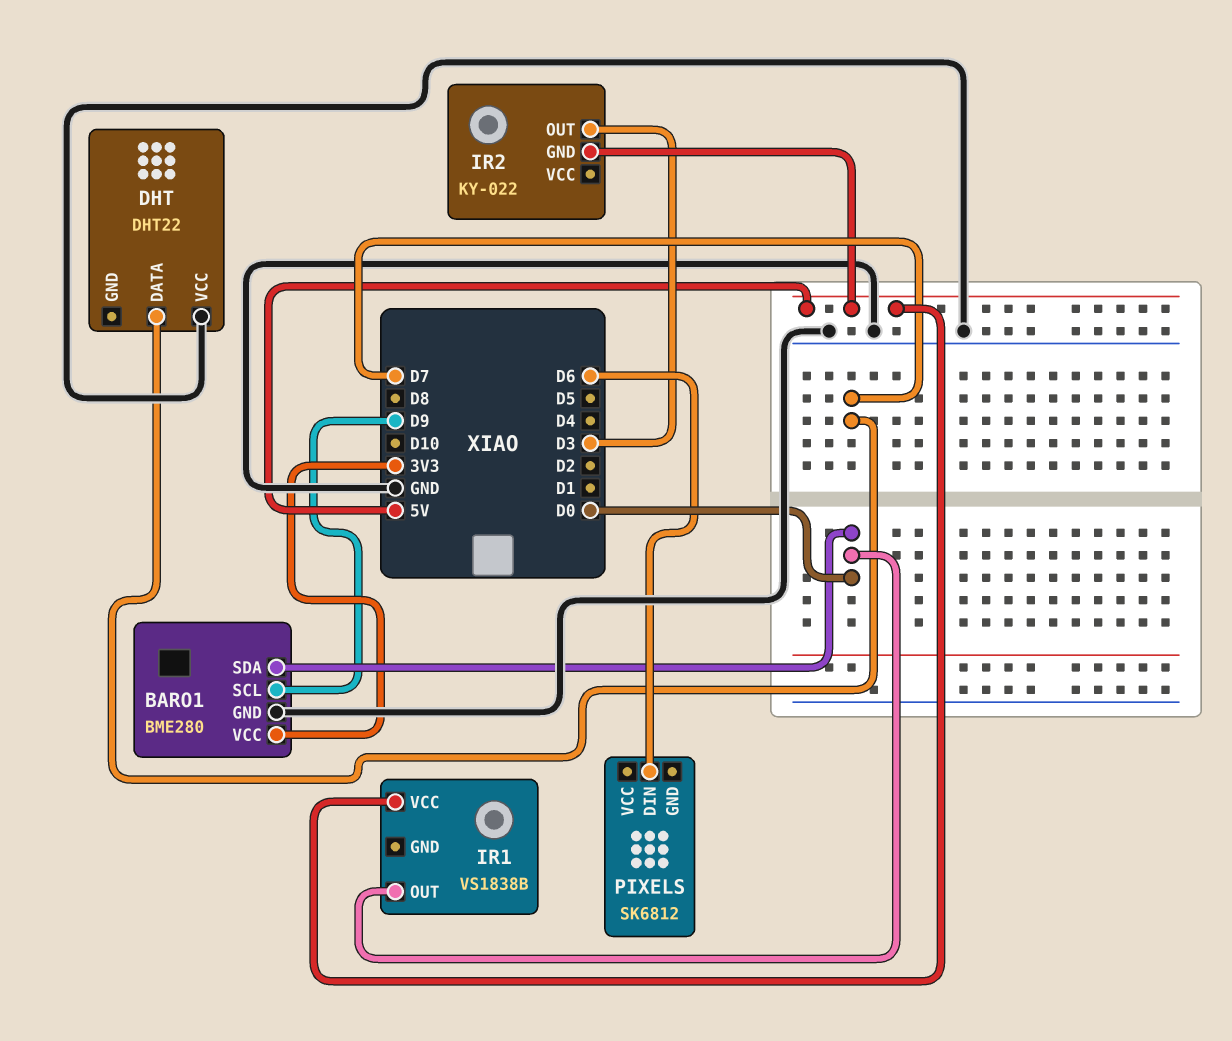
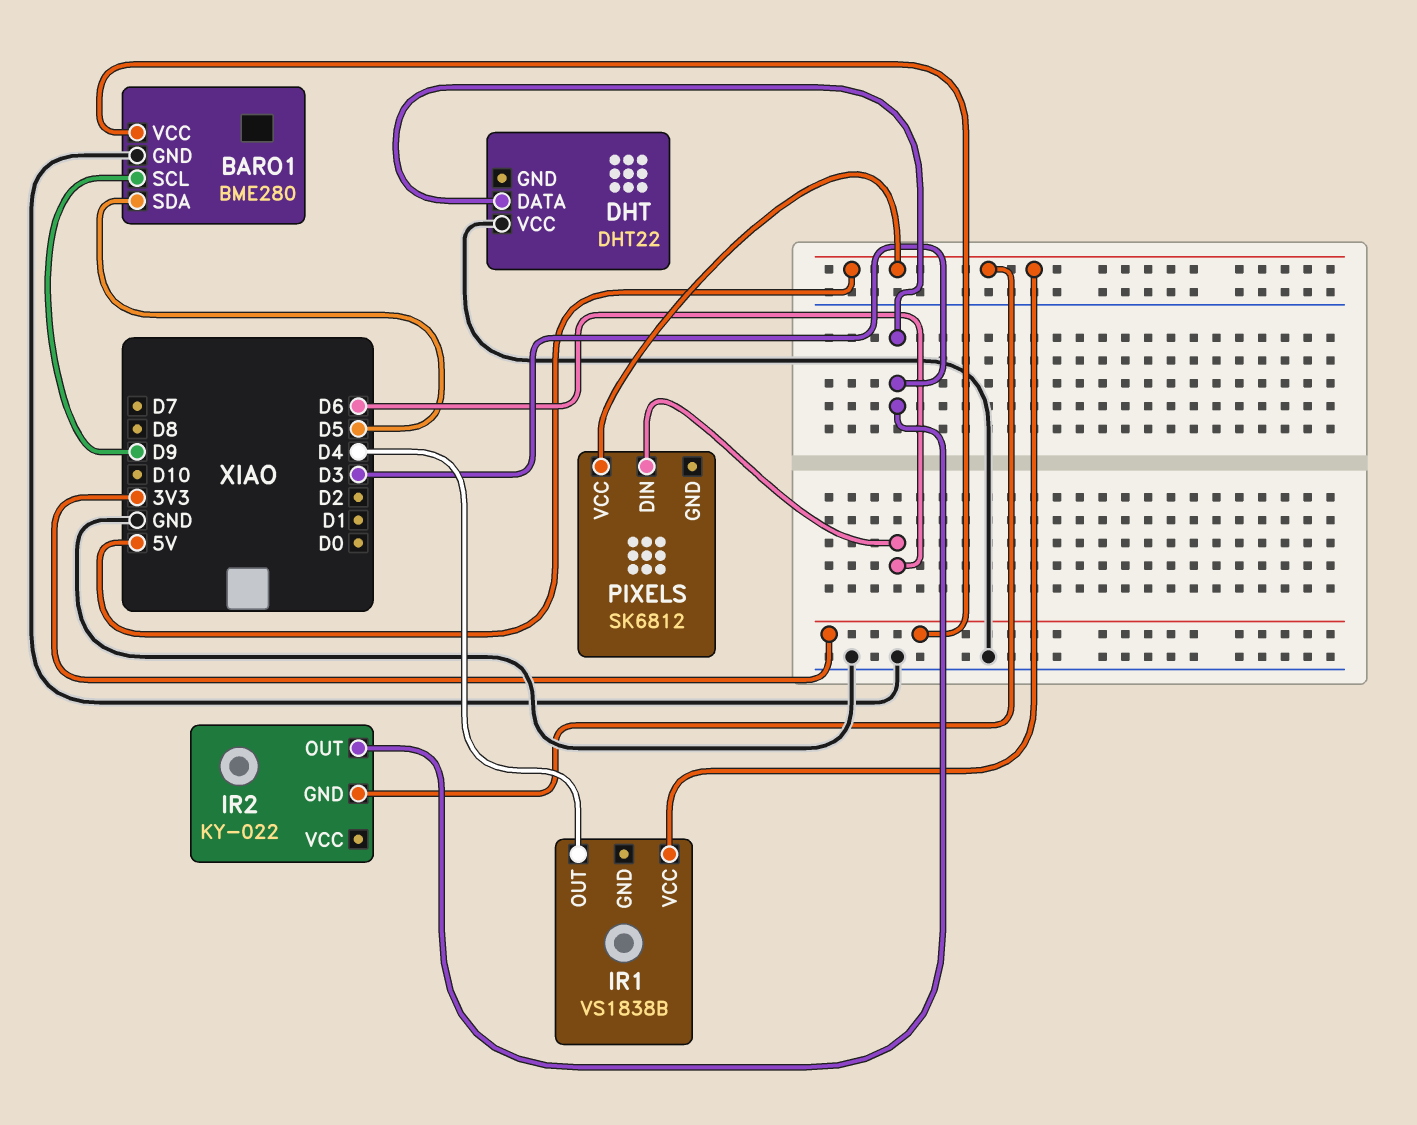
BARO1 pin SDA: D0 -> D5
DHT pin DATA: D7 -> D3
IR1 pin OUT: D0 -> D4
PIXELS pin VCC: none -> 5V

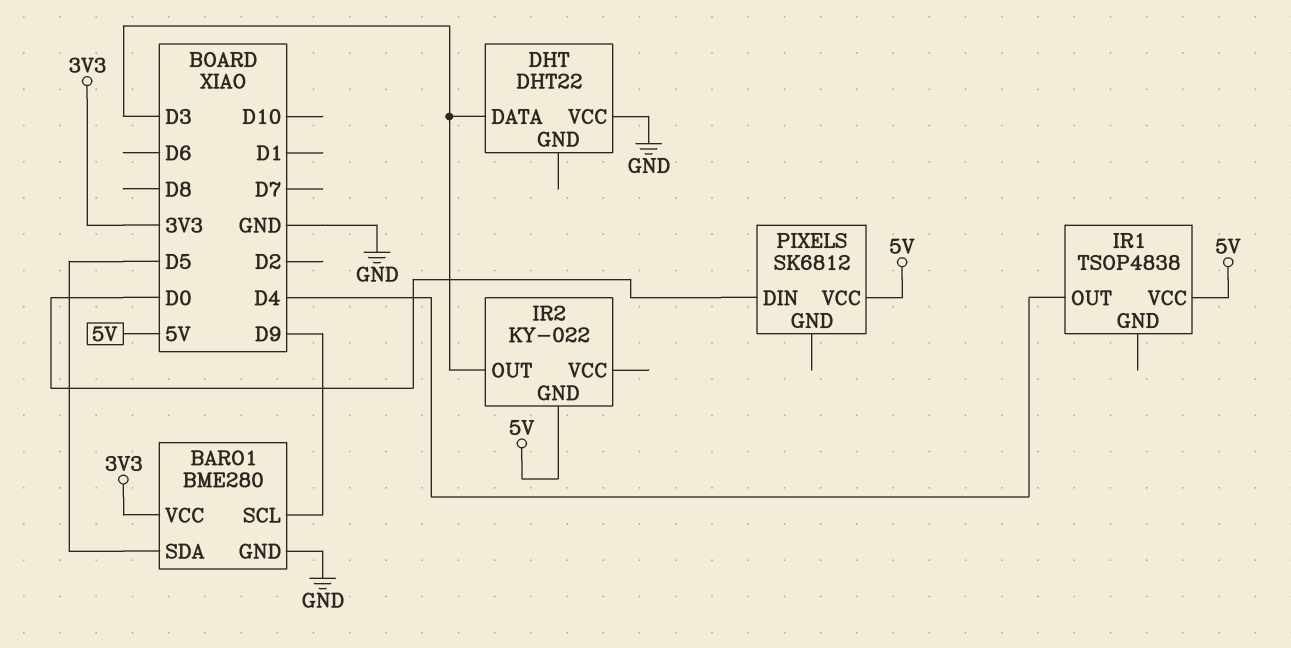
IR1: VS1838B -> TSOP4838
PIXELS pin DIN: D6 -> D0

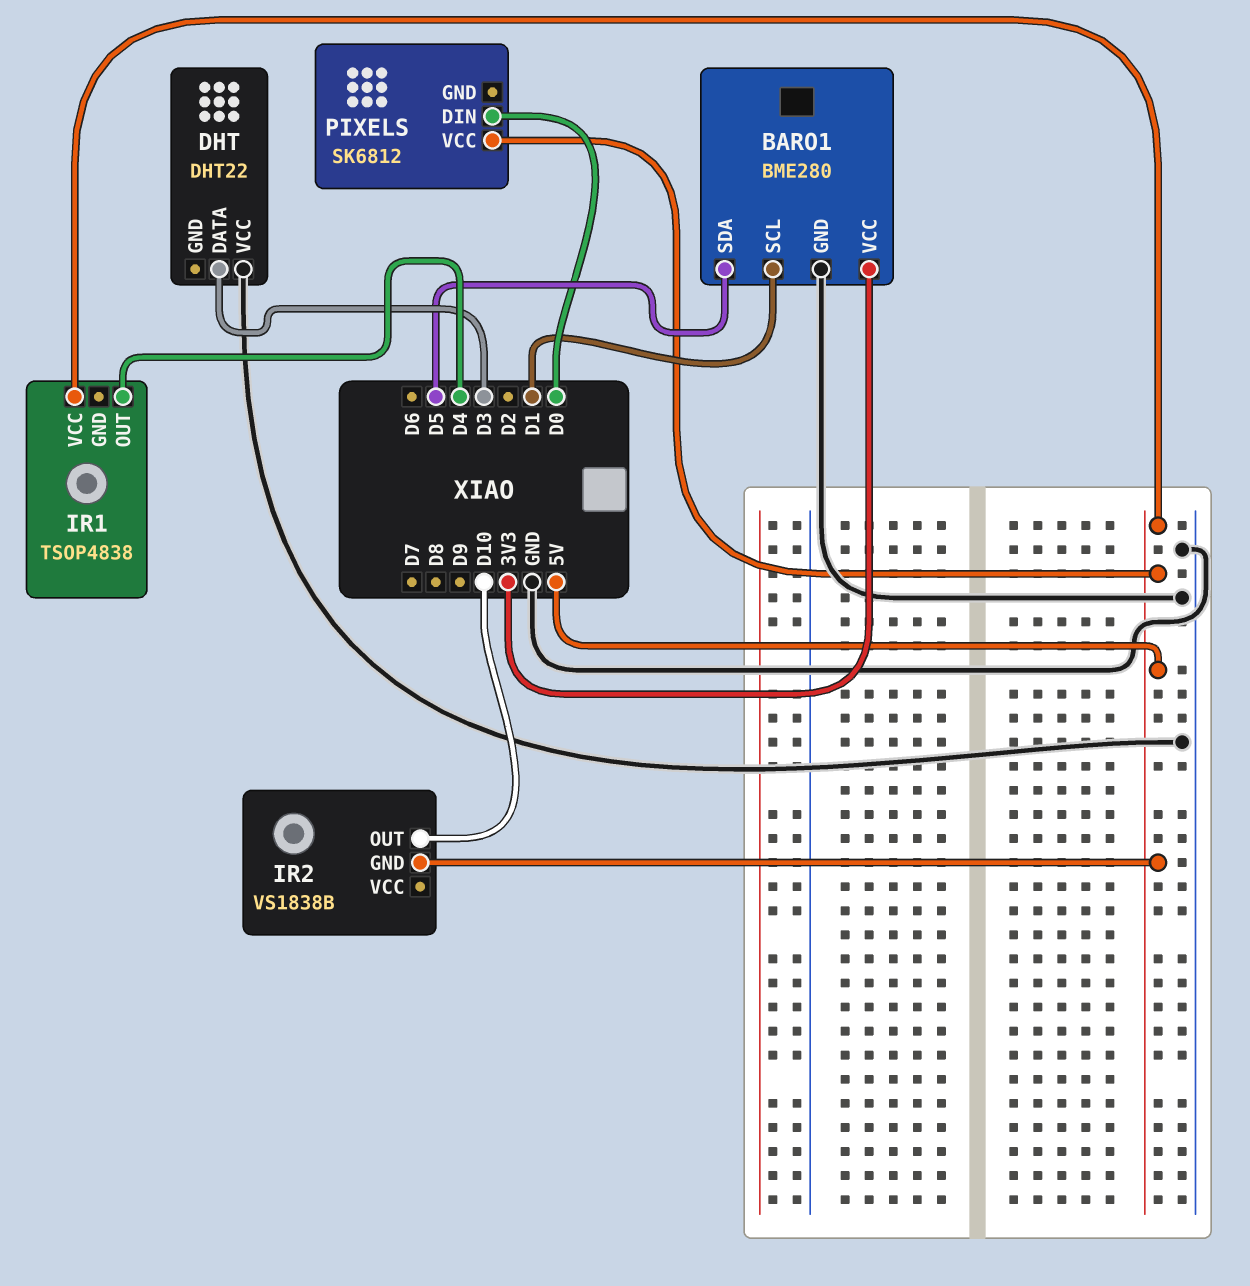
BARO1 pin SCL: D9 -> D1
IR2: KY-022 -> VS1838B
IR2 pin OUT: D3 -> D10

